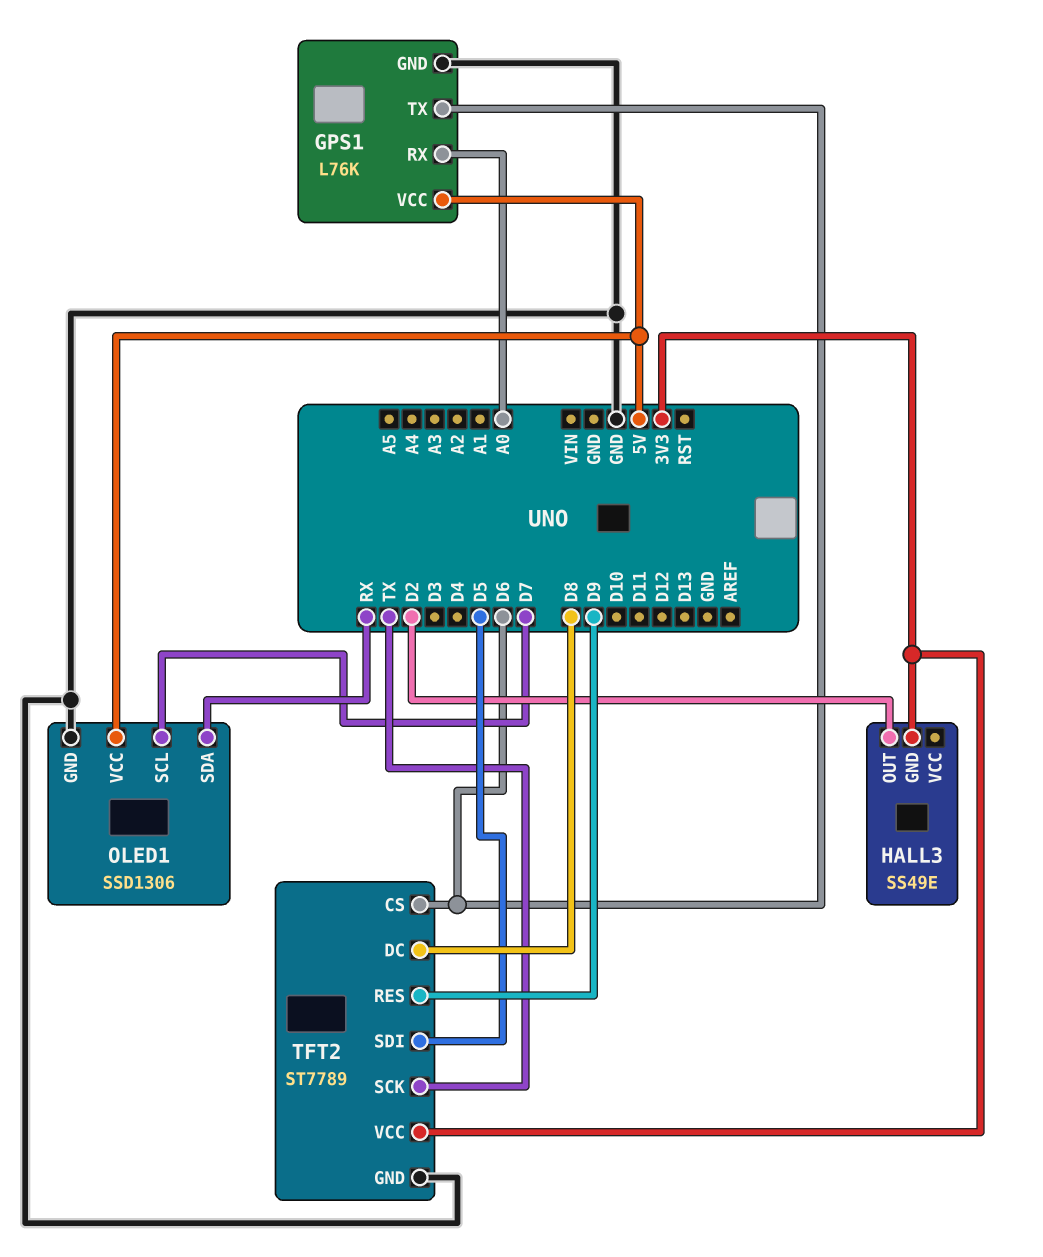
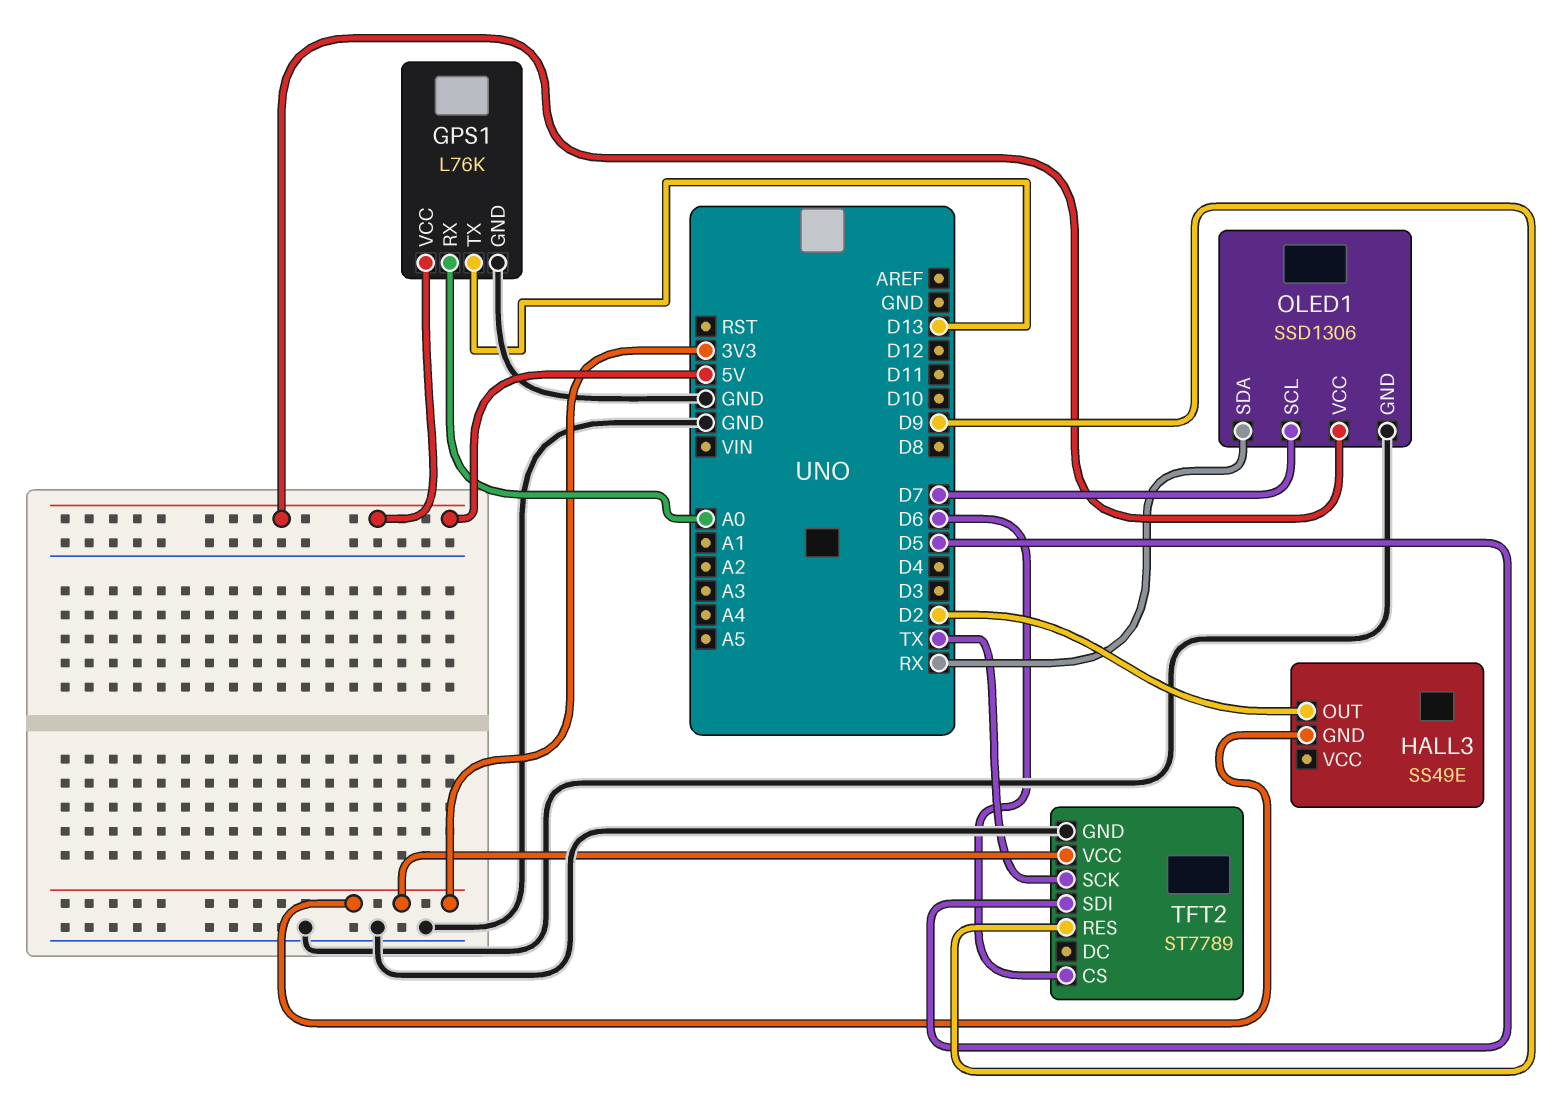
GPS1 pin TX: D6 -> D13
TFT2 pin DC: D8 -> none

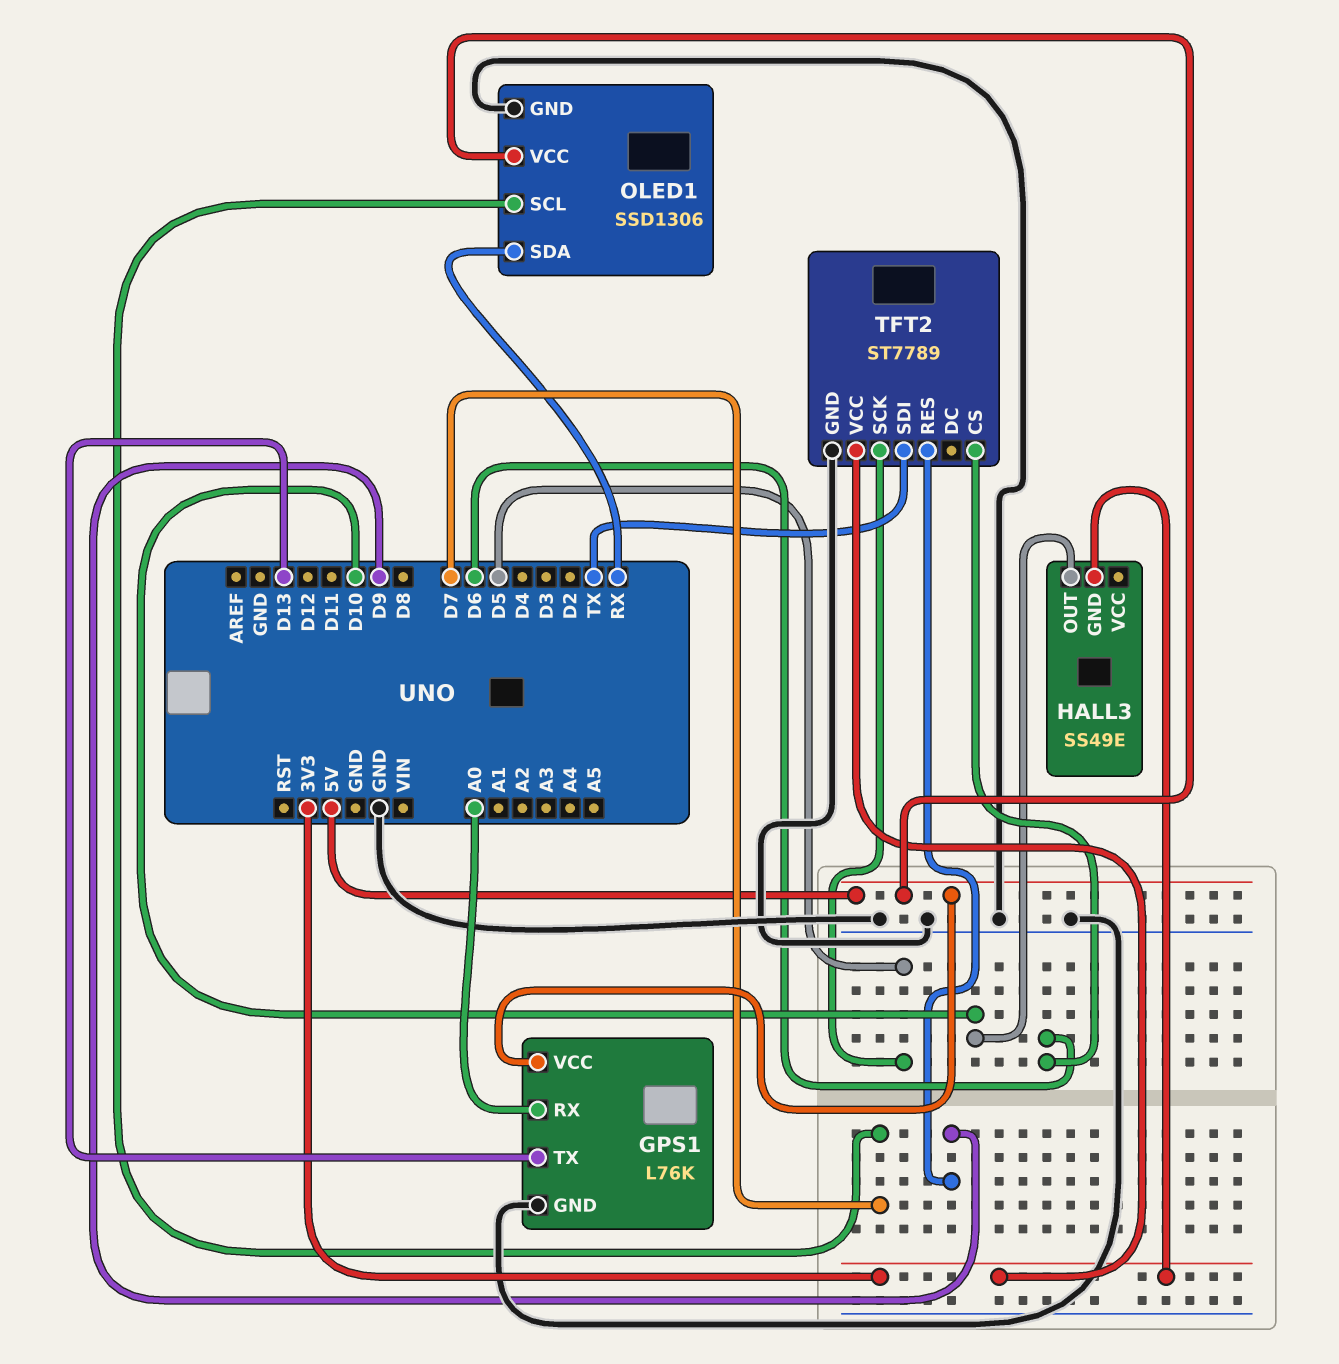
HALL3 pin OUT: D2 -> D10
TFT2 pin SCK: TX -> D5
TFT2 pin SDI: D5 -> TX

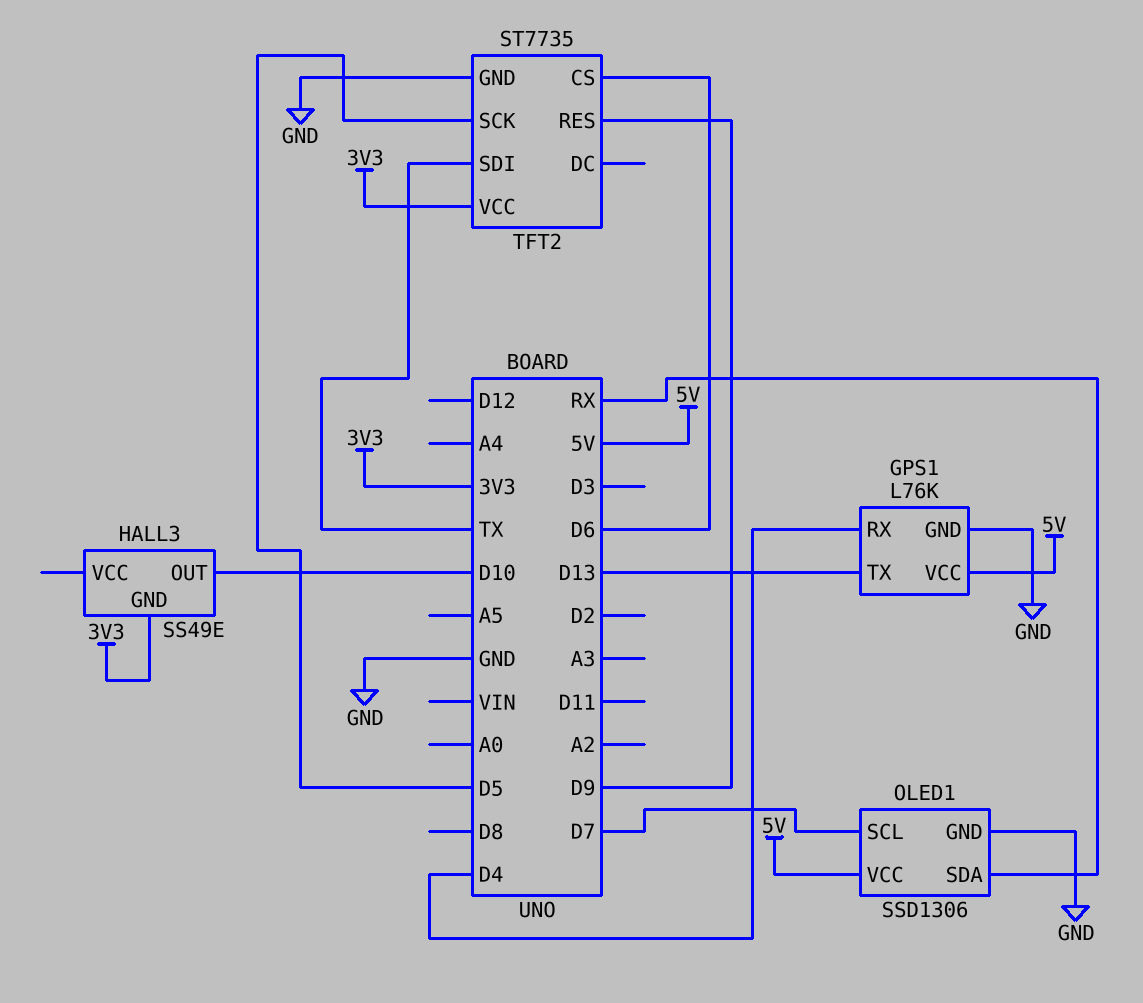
GPS1 pin RX: A0 -> D4
TFT2: ST7789 -> ST7735

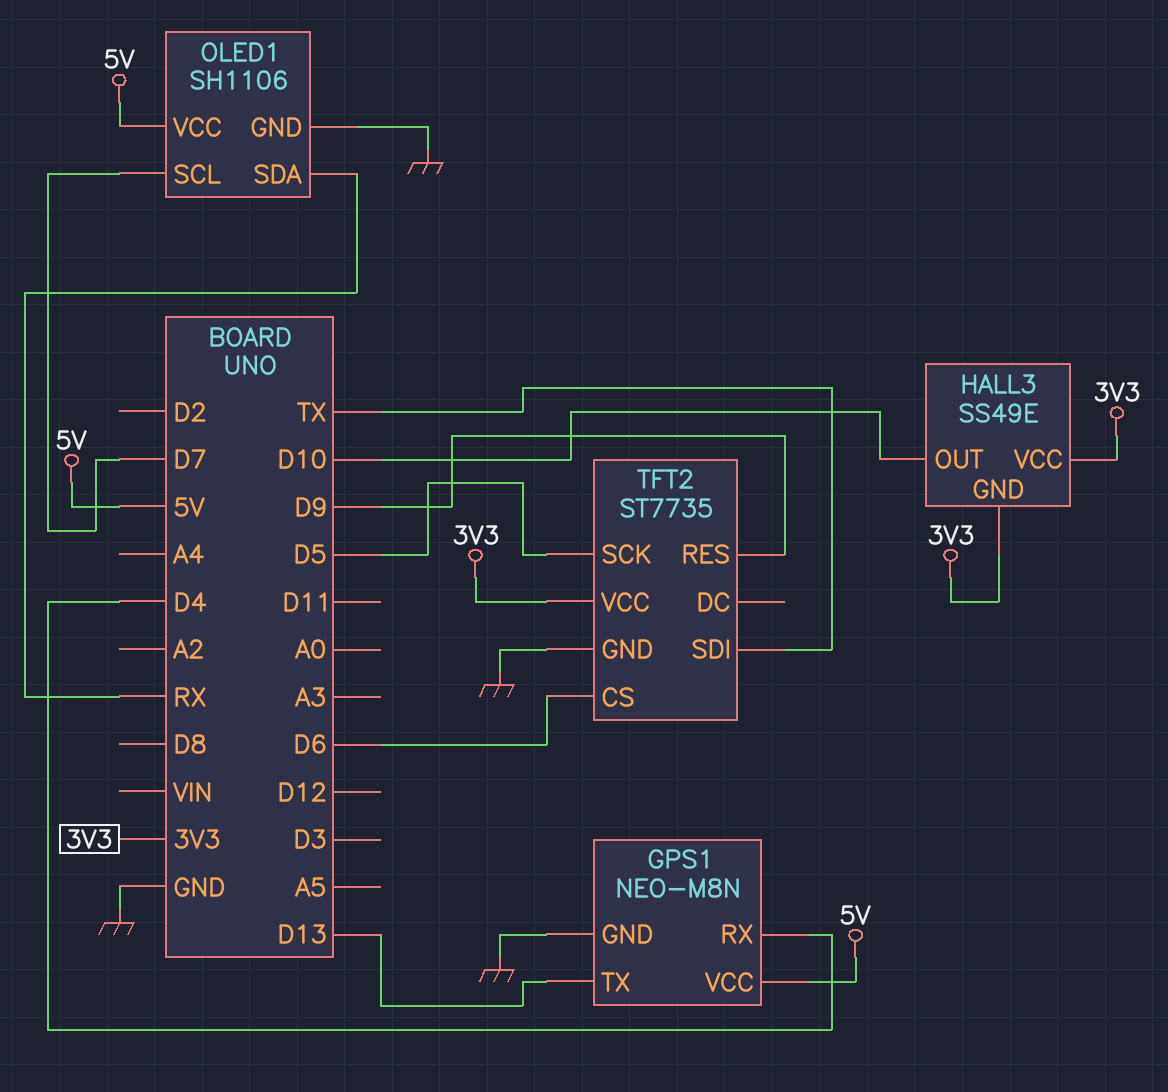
GPS1: L76K -> NEO-M8N
HALL3 pin VCC: none -> 3V3
OLED1: SSD1306 -> SH1106

